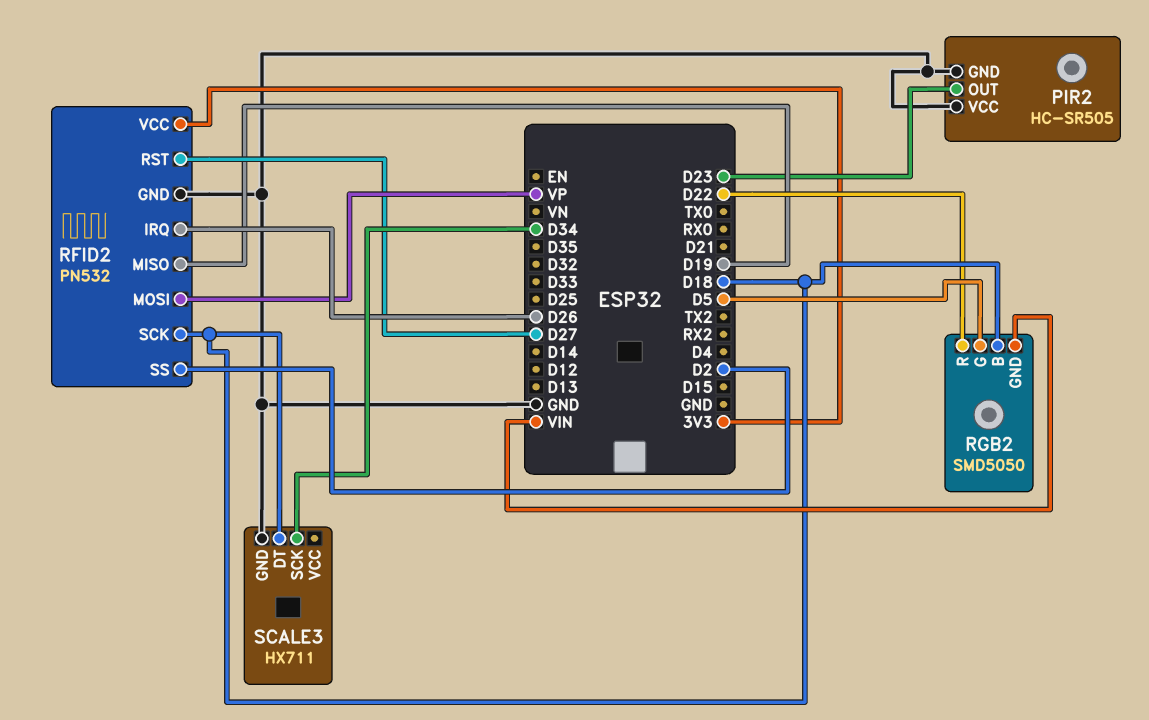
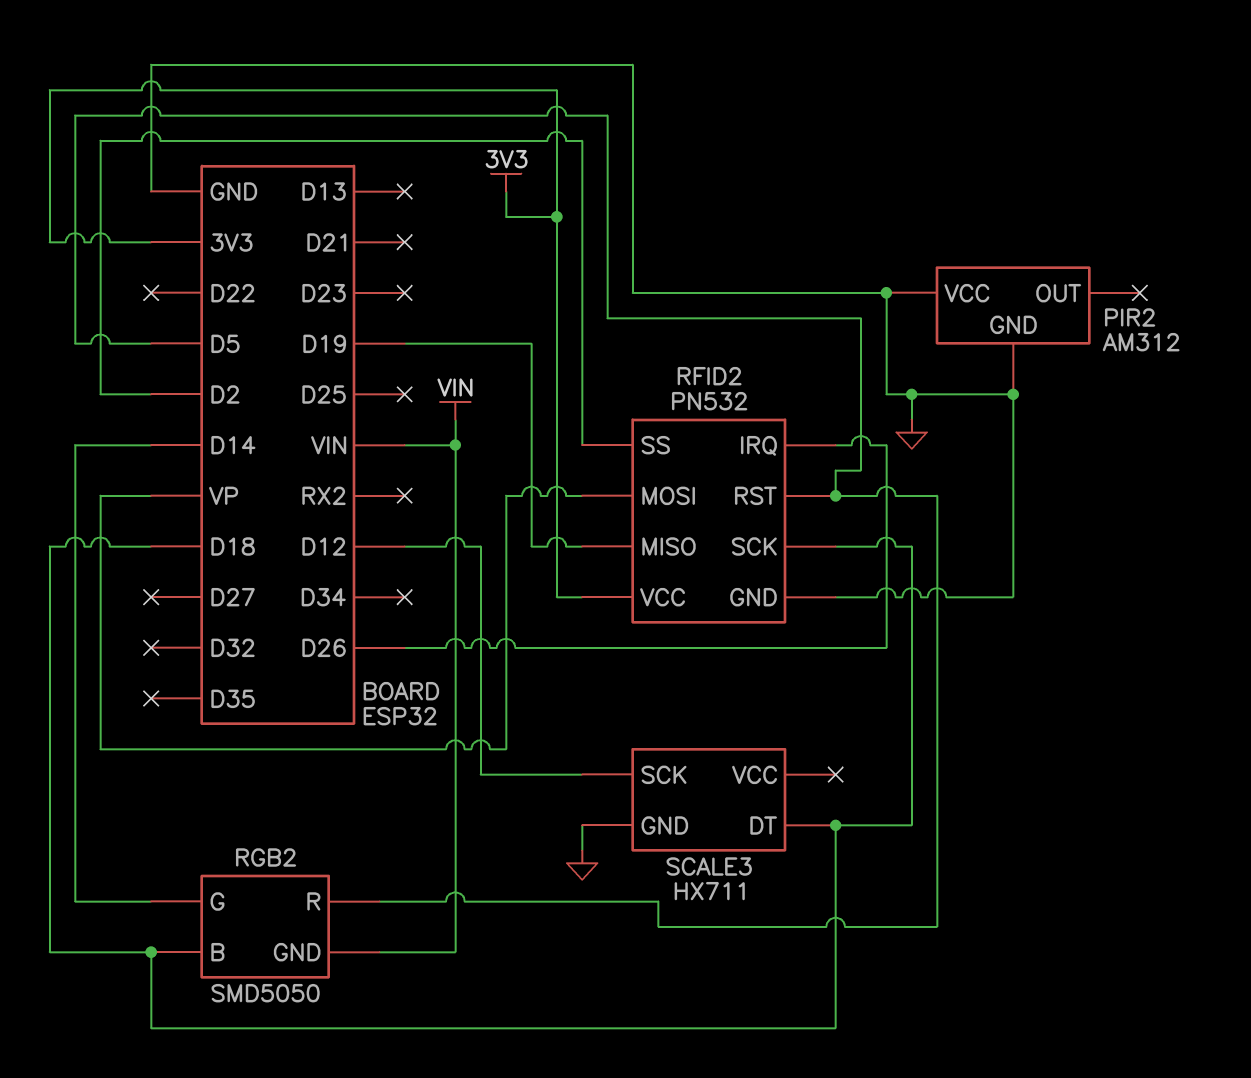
PIR2: HC-SR505 -> AM312
PIR2 pin OUT: D23 -> none
RFID2 pin RST: D27 -> D5
RGB2 pin G: D5 -> D14
RGB2 pin R: D22 -> D5
SCALE3 pin SCK: D34 -> D12

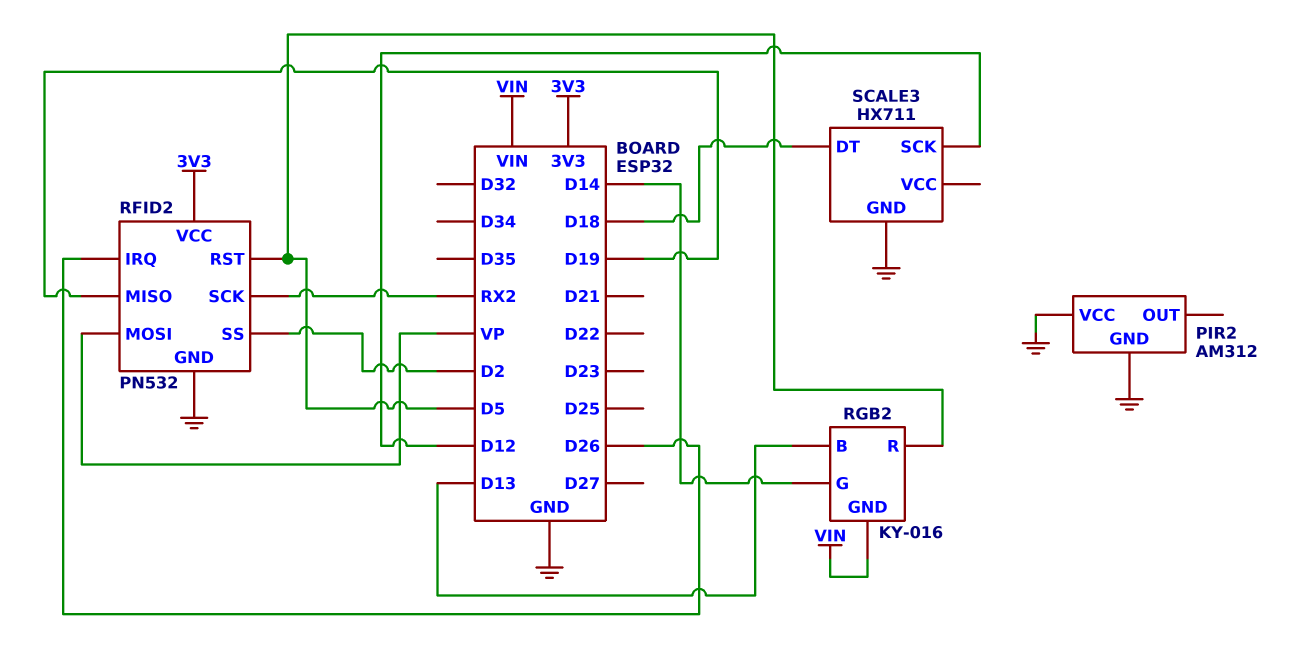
RFID2 pin SCK: D18 -> RX2
RGB2: SMD5050 -> KY-016
RGB2 pin B: D18 -> D13

